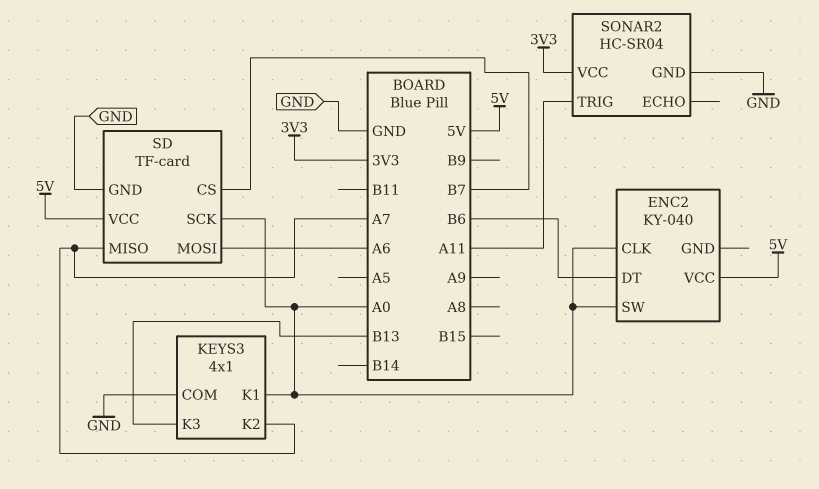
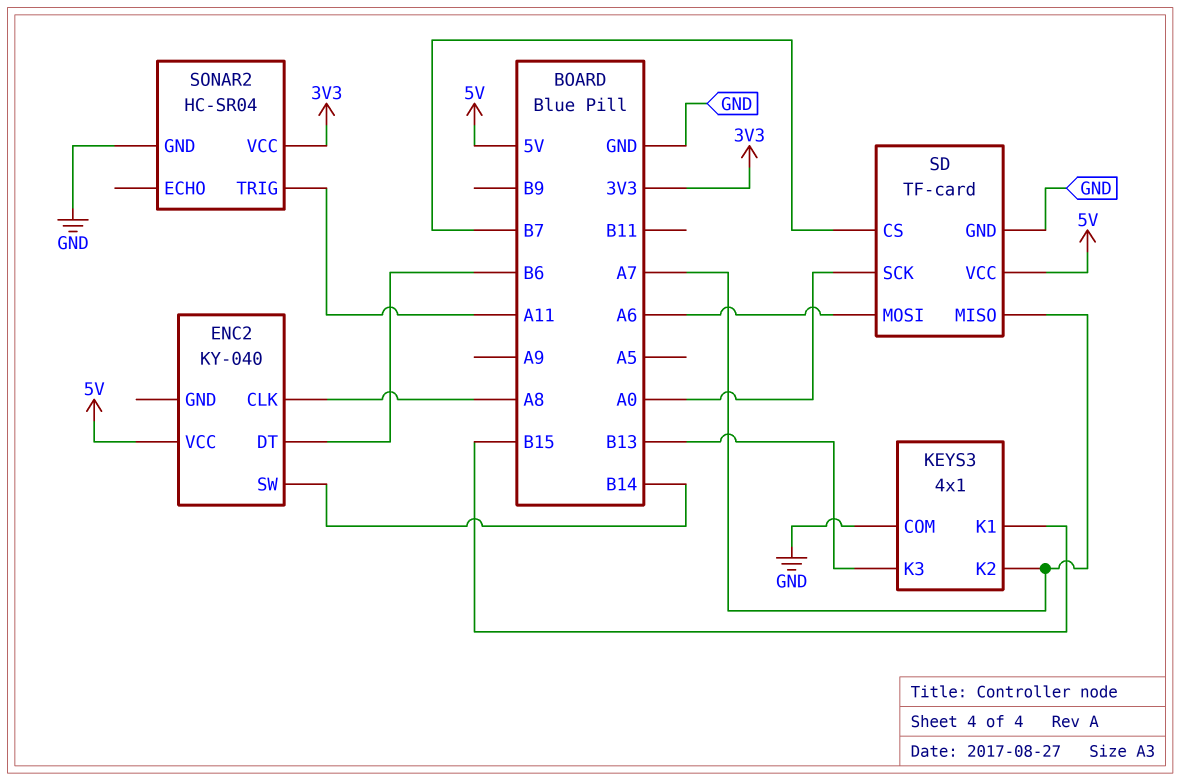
ENC2 pin CLK: A0 -> A8
ENC2 pin SW: A0 -> B14
KEYS3 pin K1: A0 -> B15

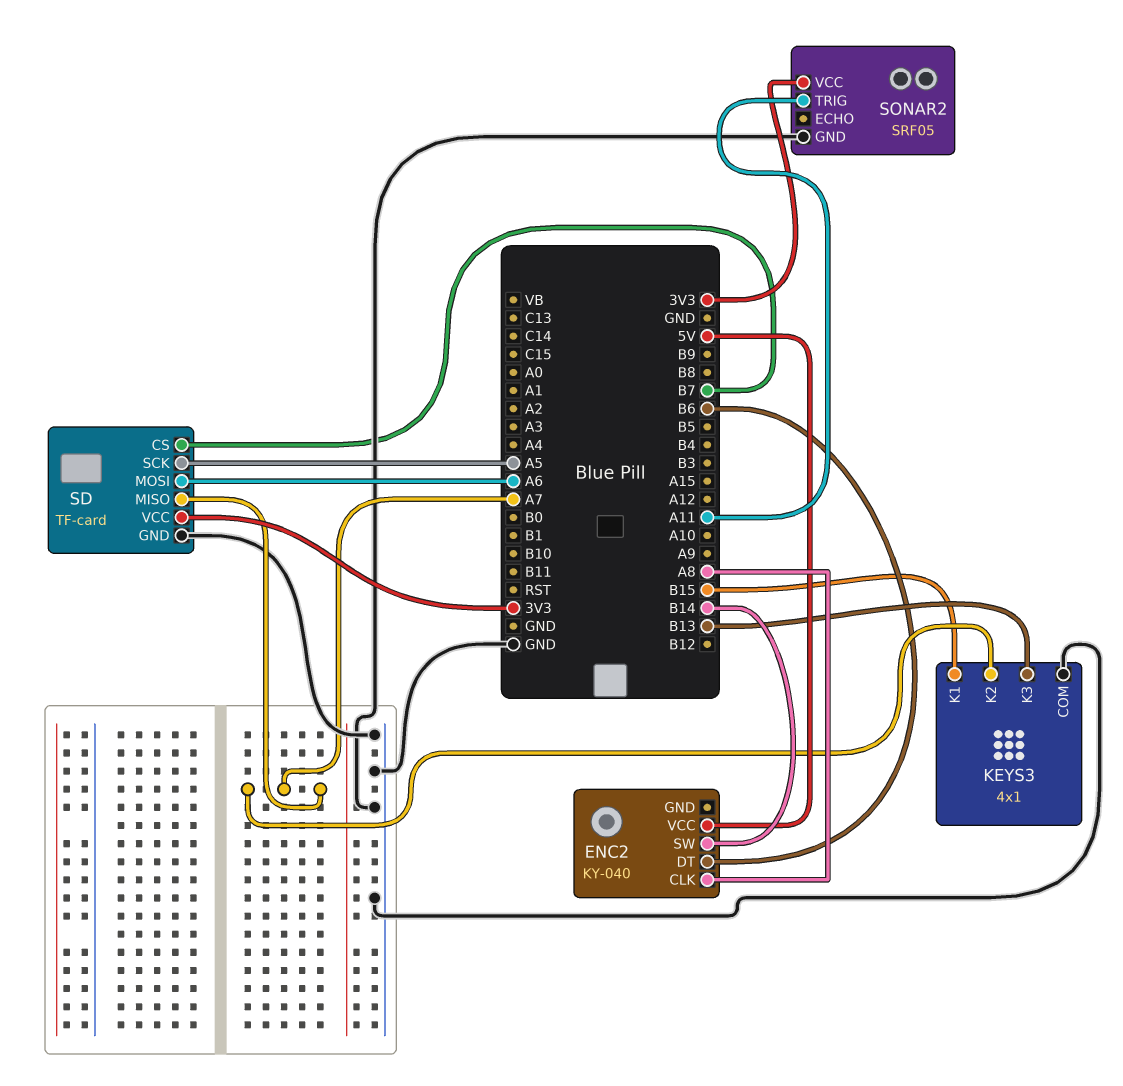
SD pin SCK: A0 -> A5
SD pin VCC: 5V -> 3V3
SONAR2: HC-SR04 -> SRF05

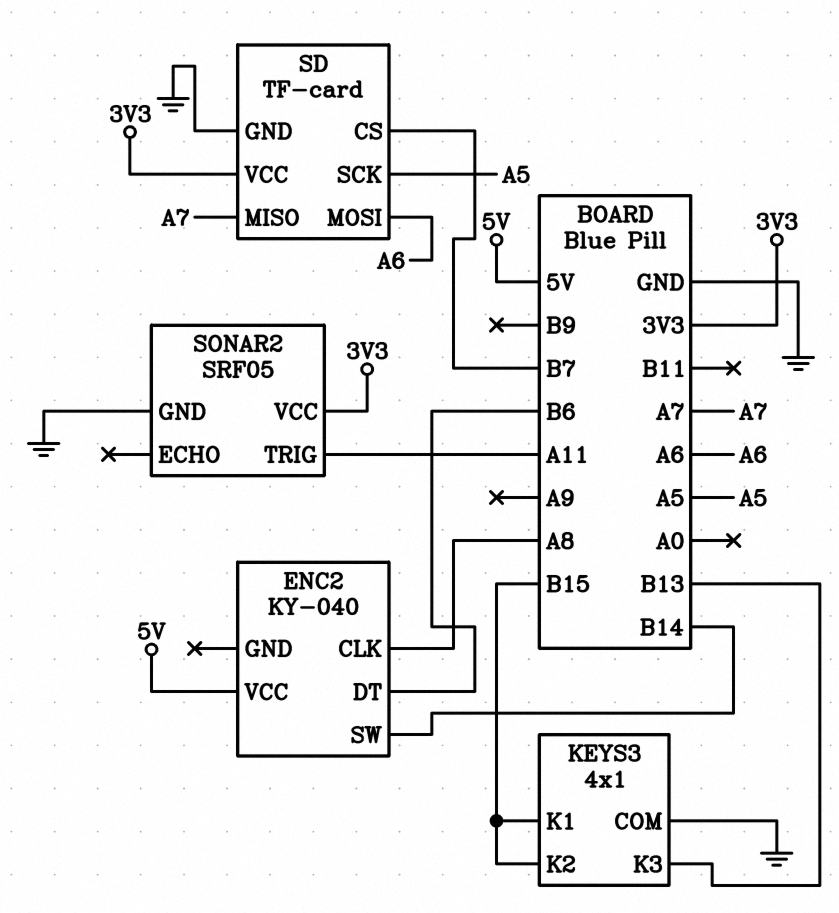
KEYS3 pin K2: A7 -> B15

